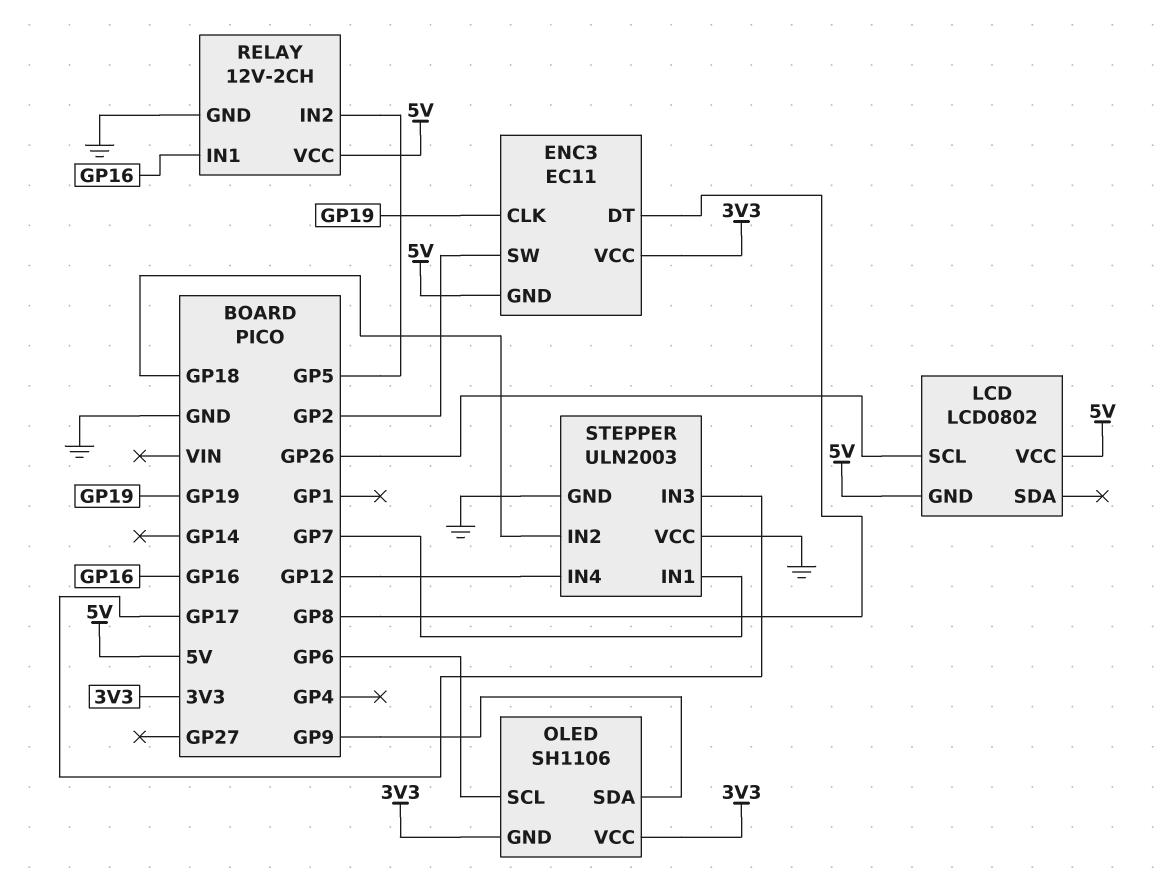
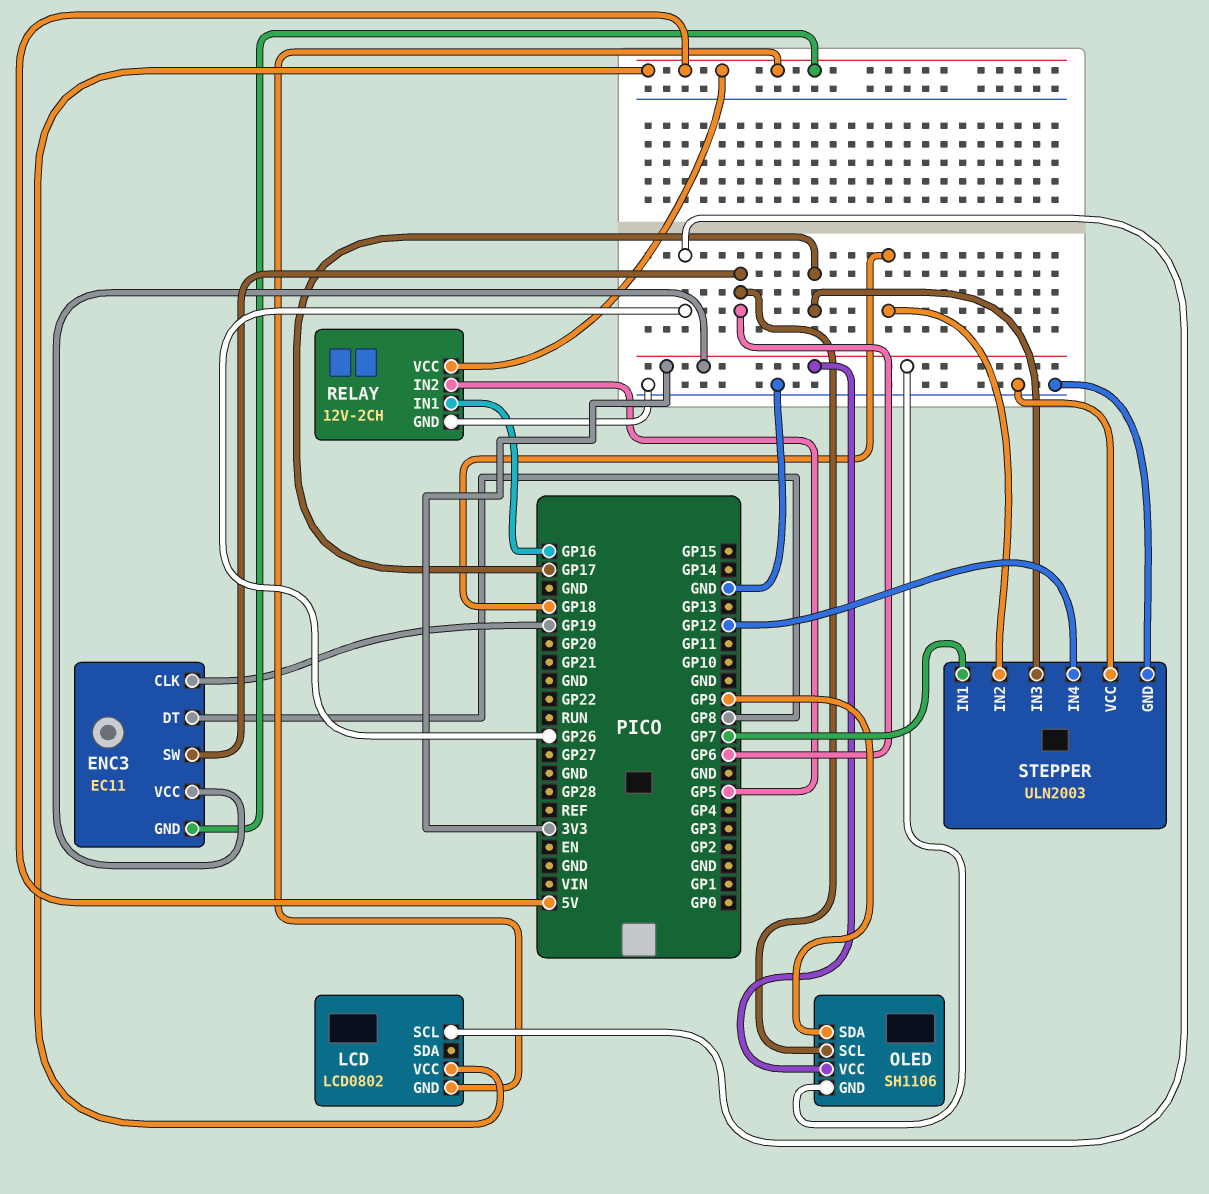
ENC3 pin SW: GP2 -> GP6

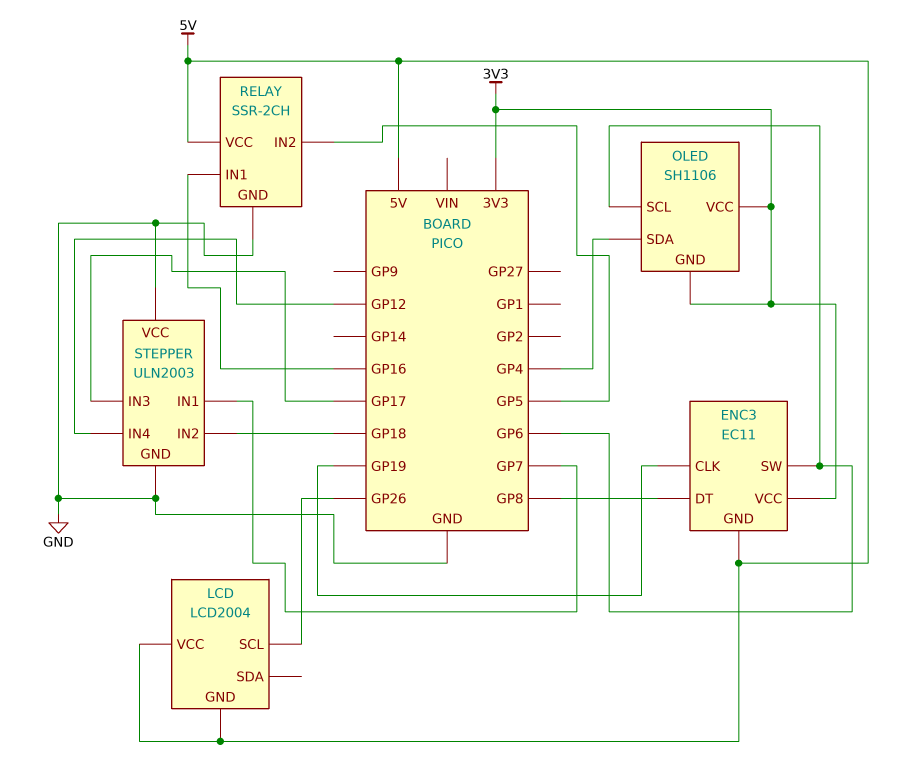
LCD: LCD0802 -> LCD2004
OLED pin SDA: GP9 -> GP4
RELAY: 12V-2CH -> SSR-2CH

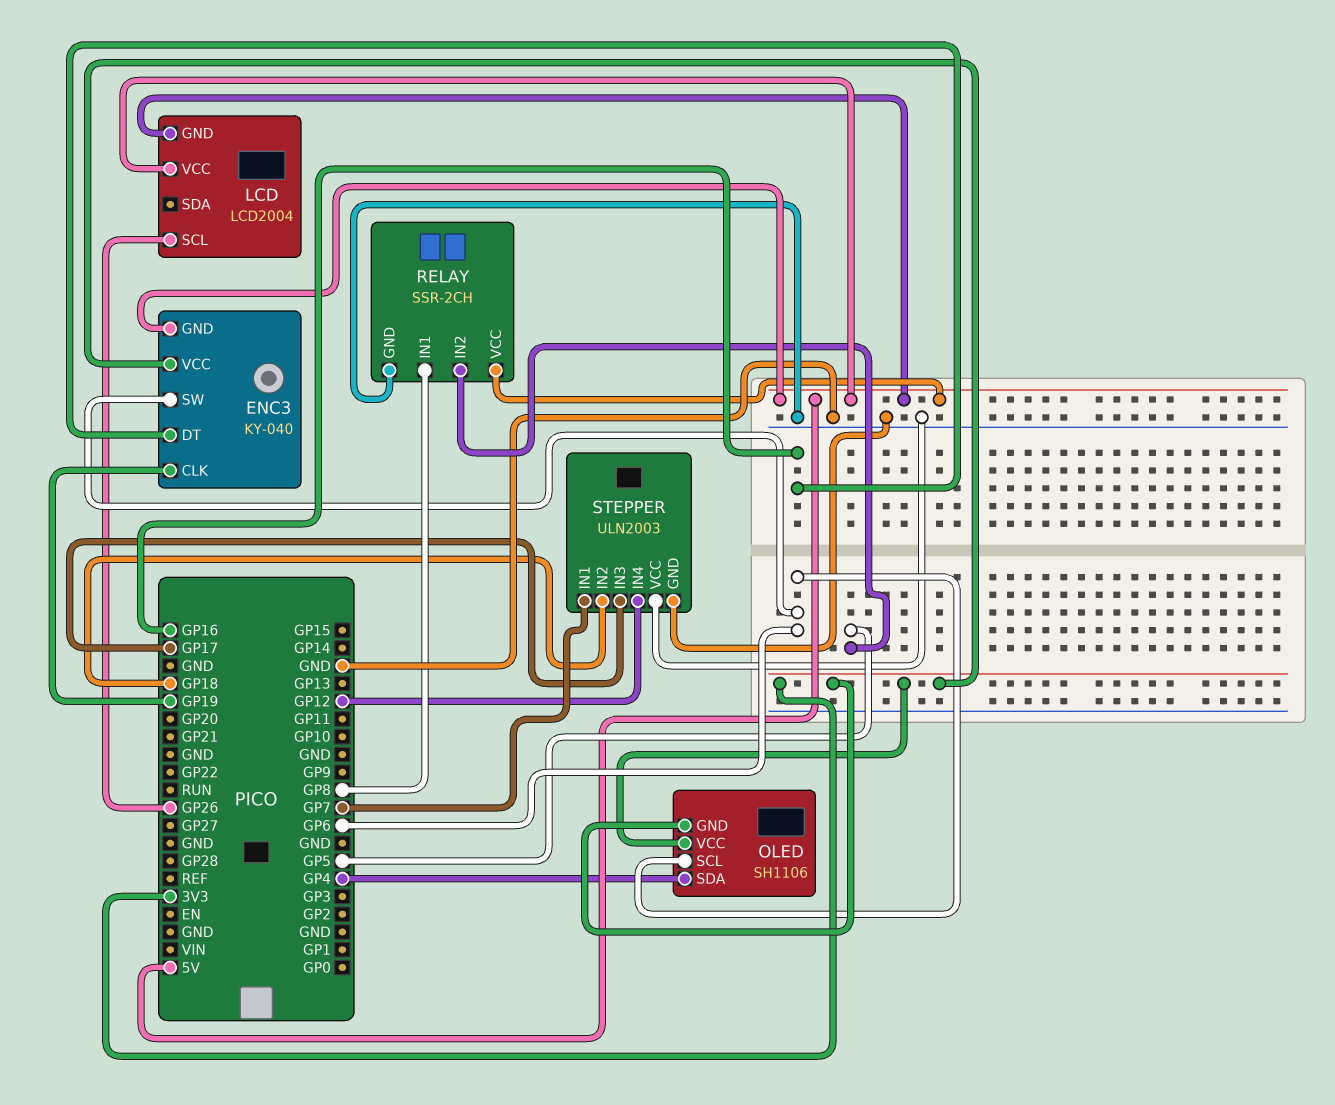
ENC3: EC11 -> KY-040
ENC3 pin DT: GP8 -> GP16
RELAY pin IN1: GP16 -> GP8

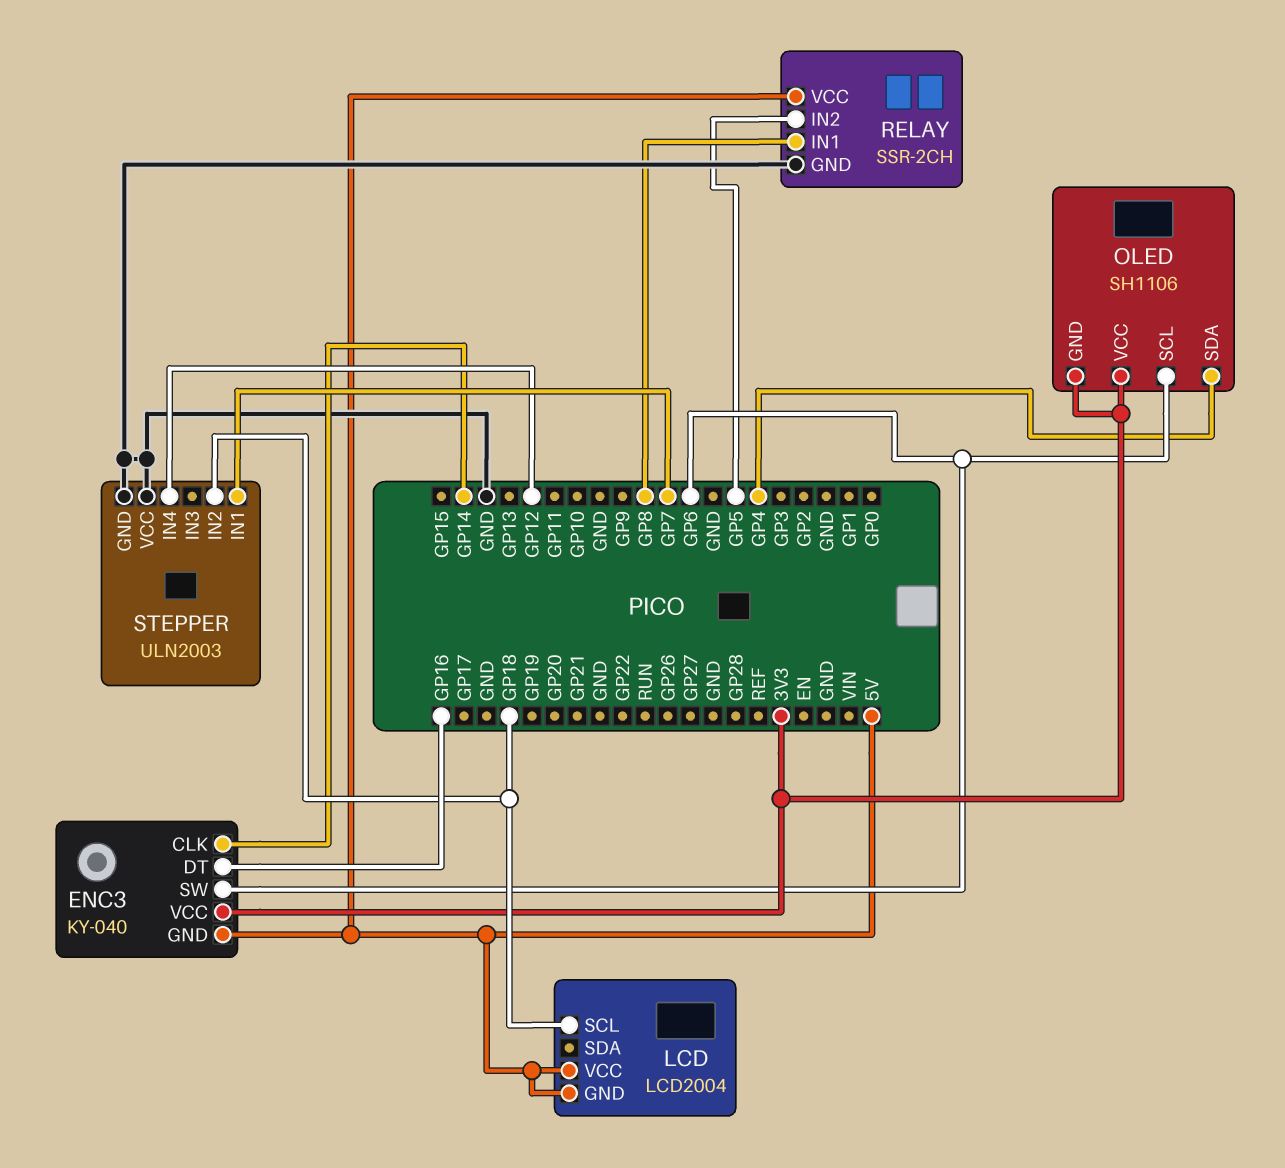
ENC3 pin CLK: GP19 -> GP14
LCD pin SCL: GP26 -> GP18
STEPPER pin IN3: GP17 -> none

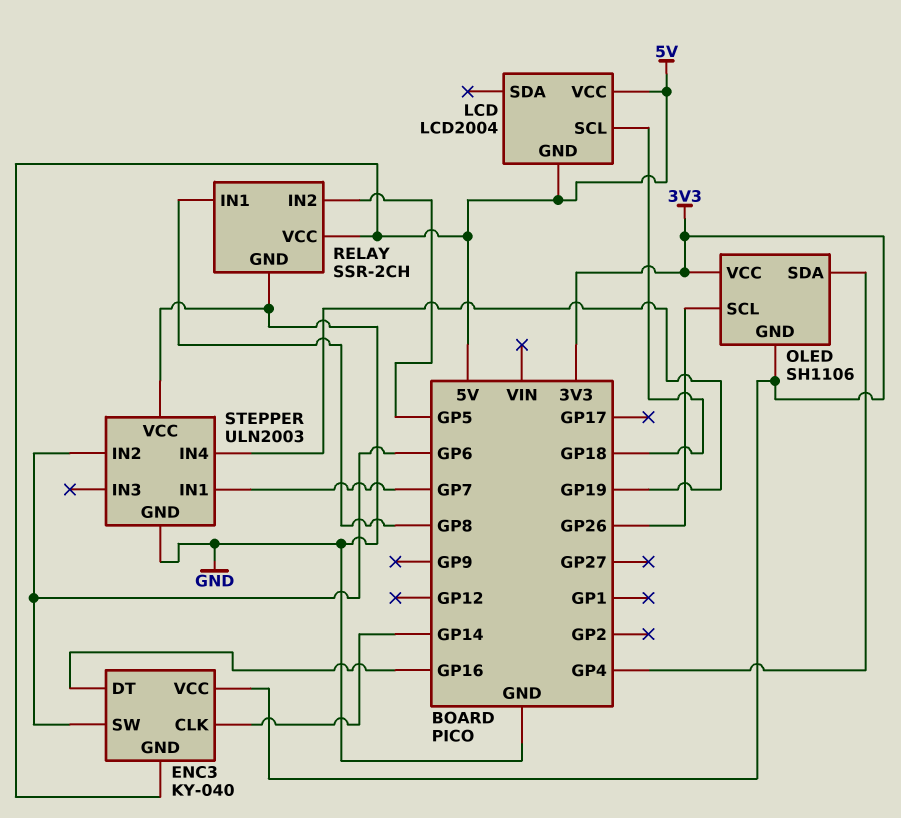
OLED pin SCL: GP6 -> GP26
STEPPER pin IN2: GP18 -> GP6
STEPPER pin IN4: GP12 -> GP19

